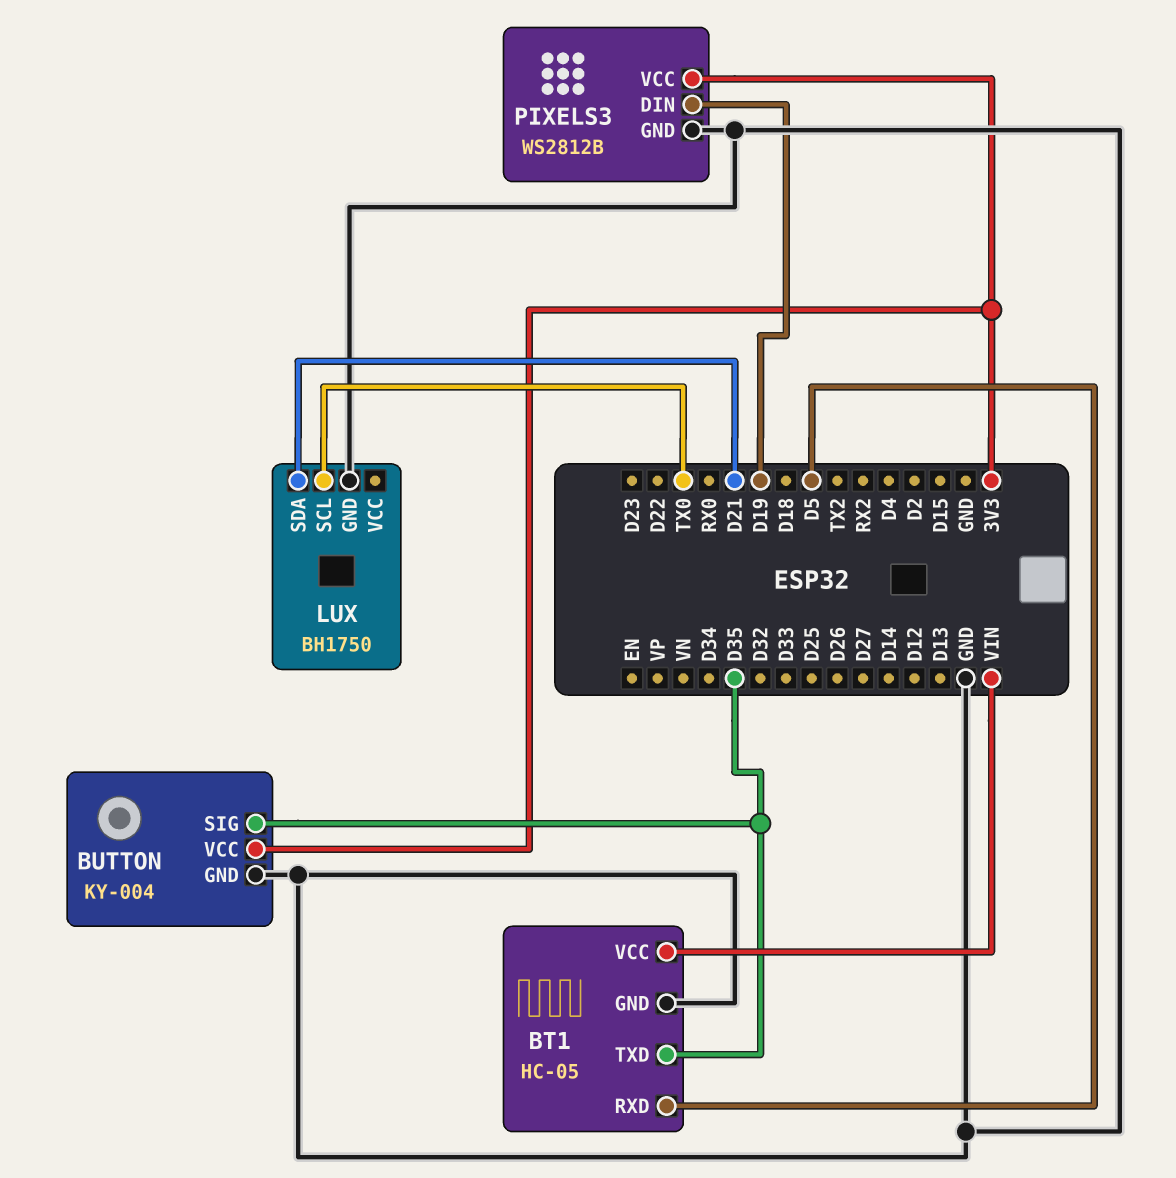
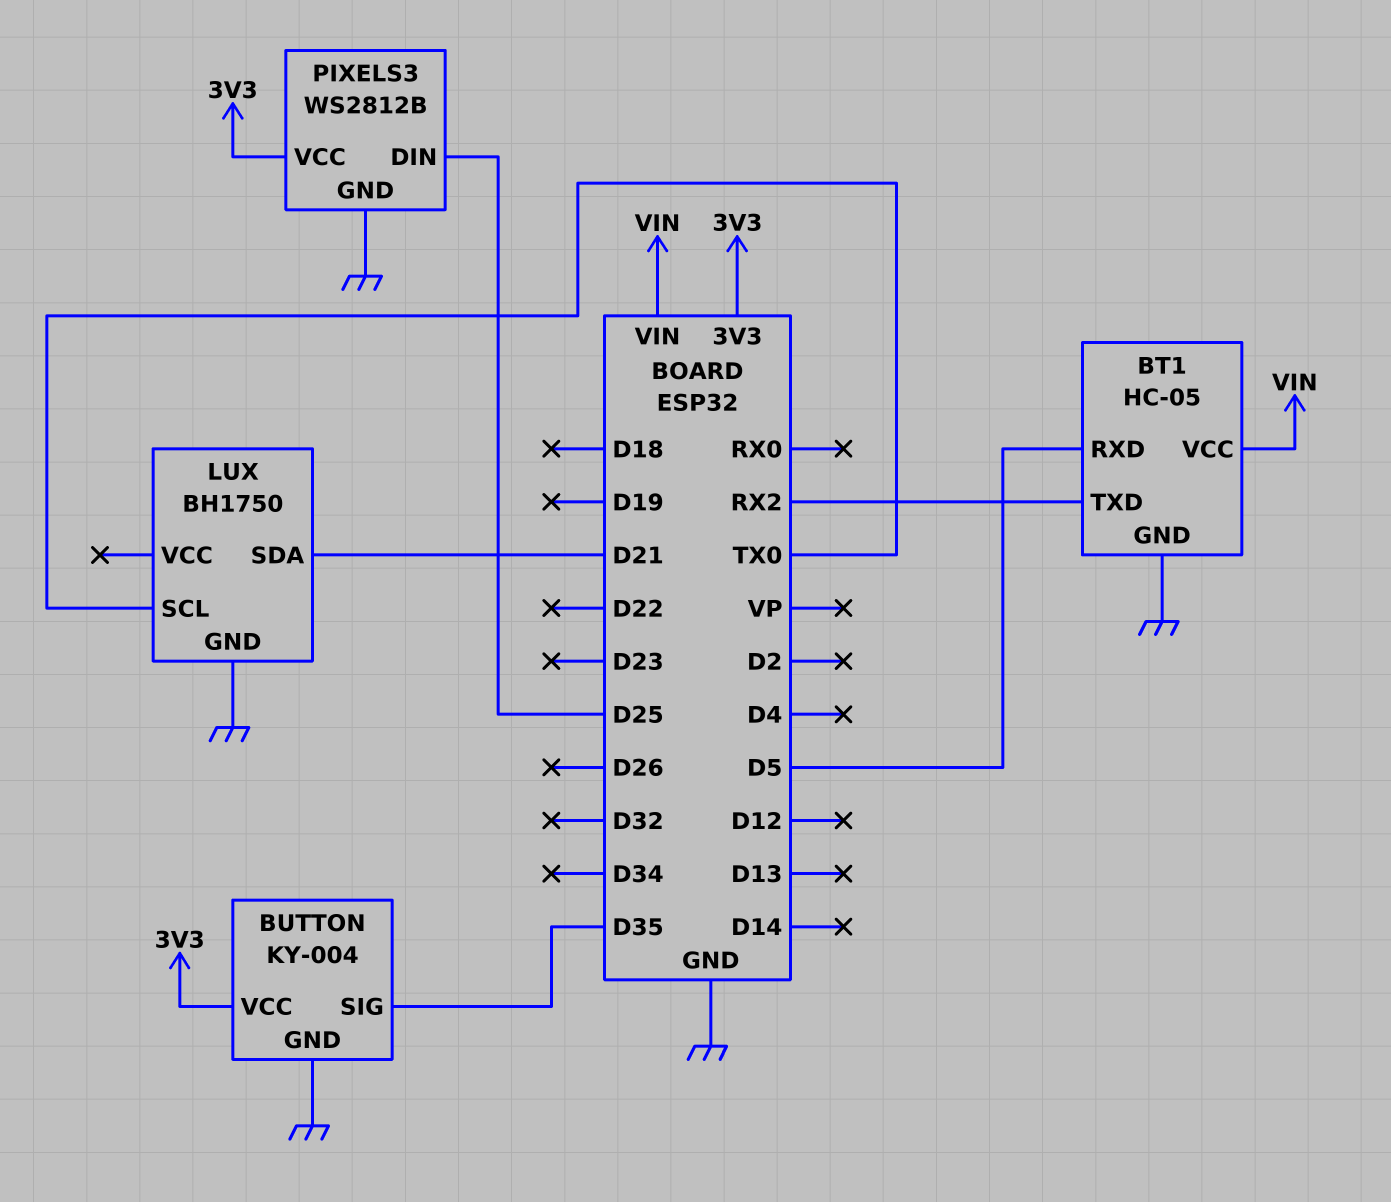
BT1 pin TXD: D35 -> RX2
PIXELS3 pin DIN: D19 -> D25

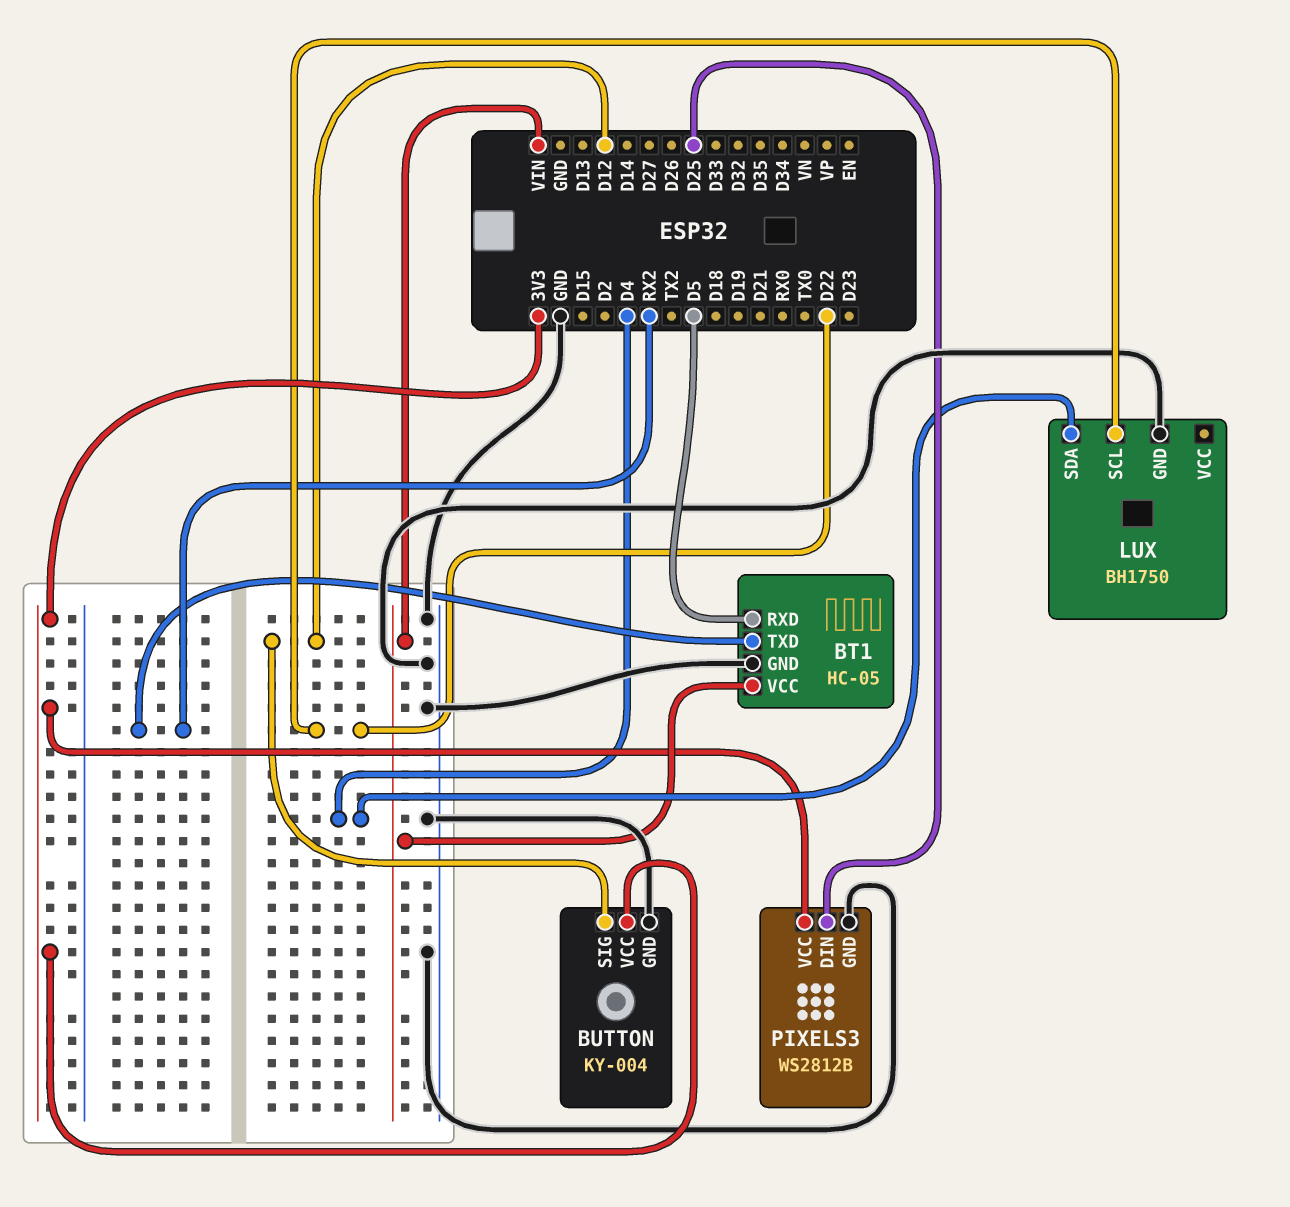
BUTTON pin SIG: D35 -> D12
LUX pin SCL: TX0 -> D22
LUX pin SDA: D21 -> D4

